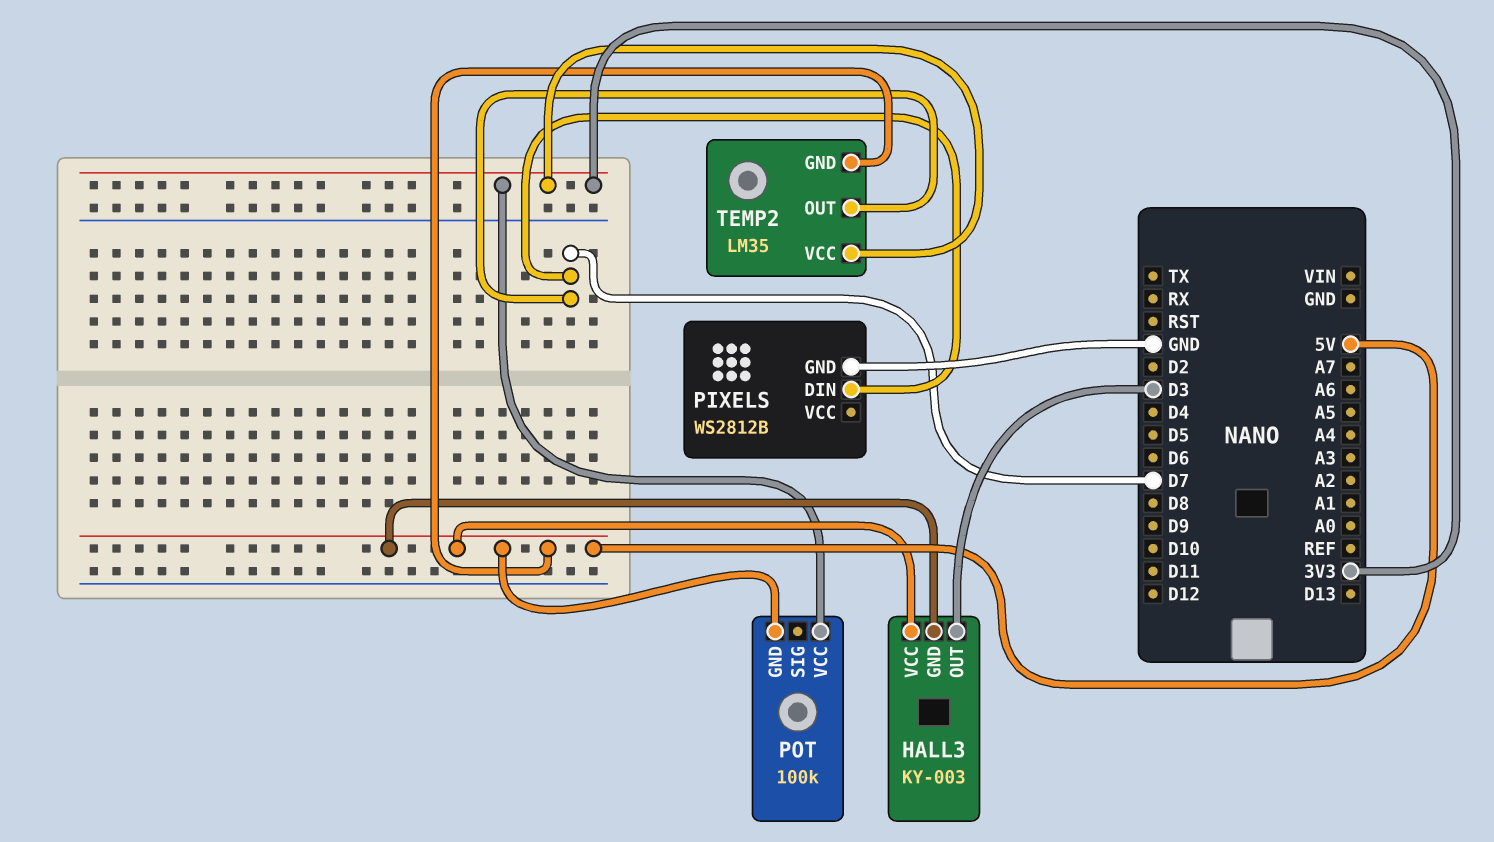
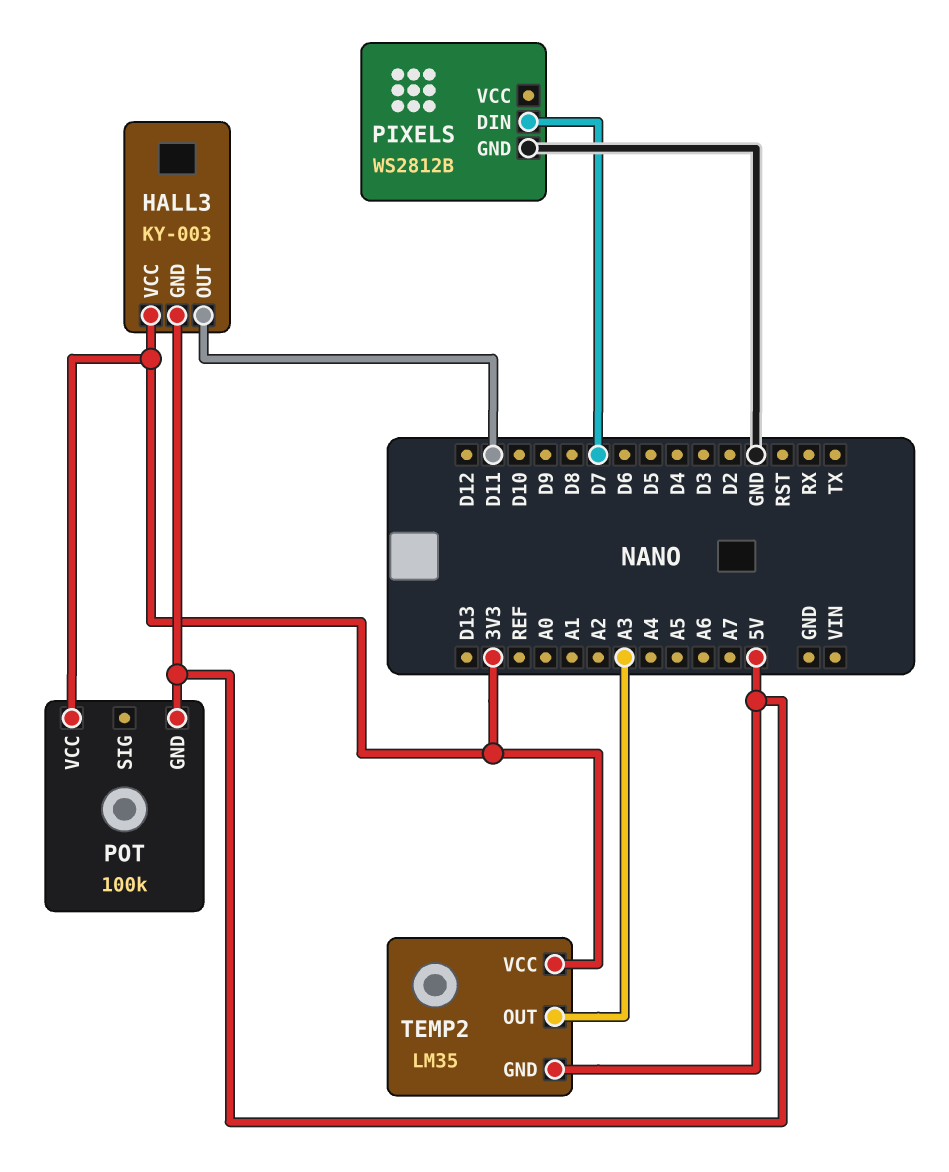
HALL3 pin OUT: D3 -> D11
HALL3 pin VCC: 5V -> 3V3
TEMP2 pin OUT: D7 -> A3

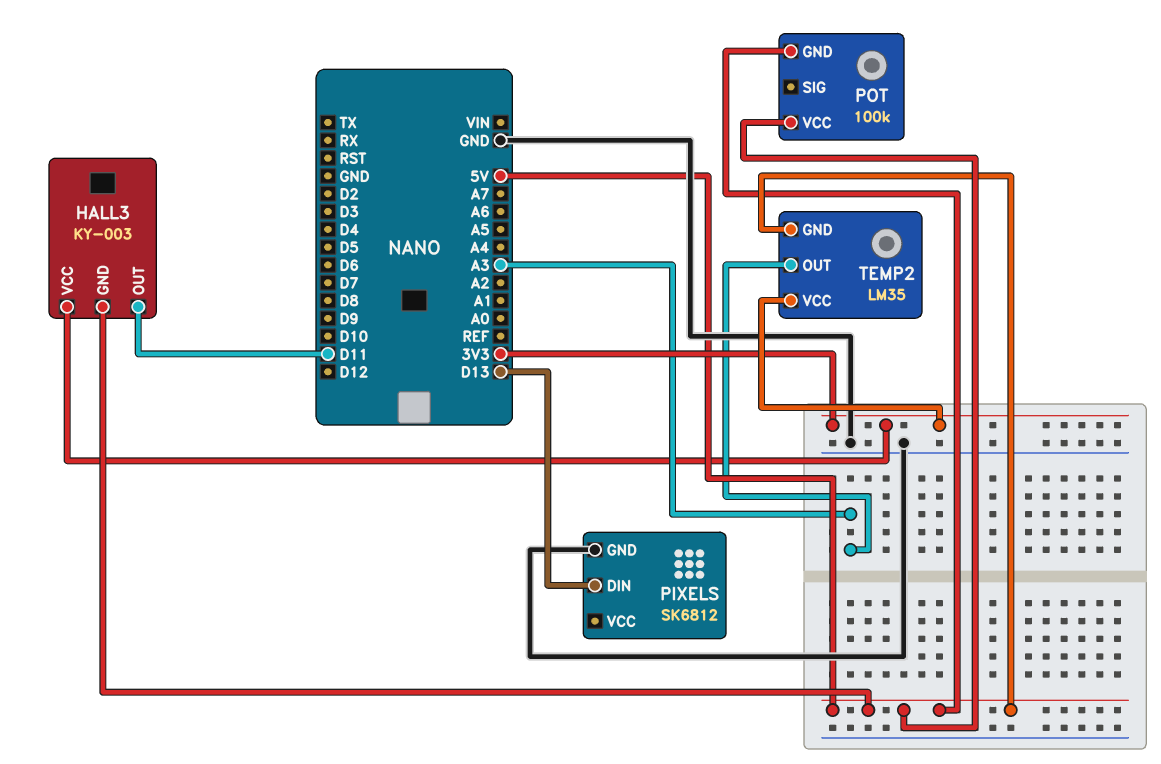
PIXELS: WS2812B -> SK6812
PIXELS pin DIN: D7 -> D13
POT pin VCC: 3V3 -> 5V

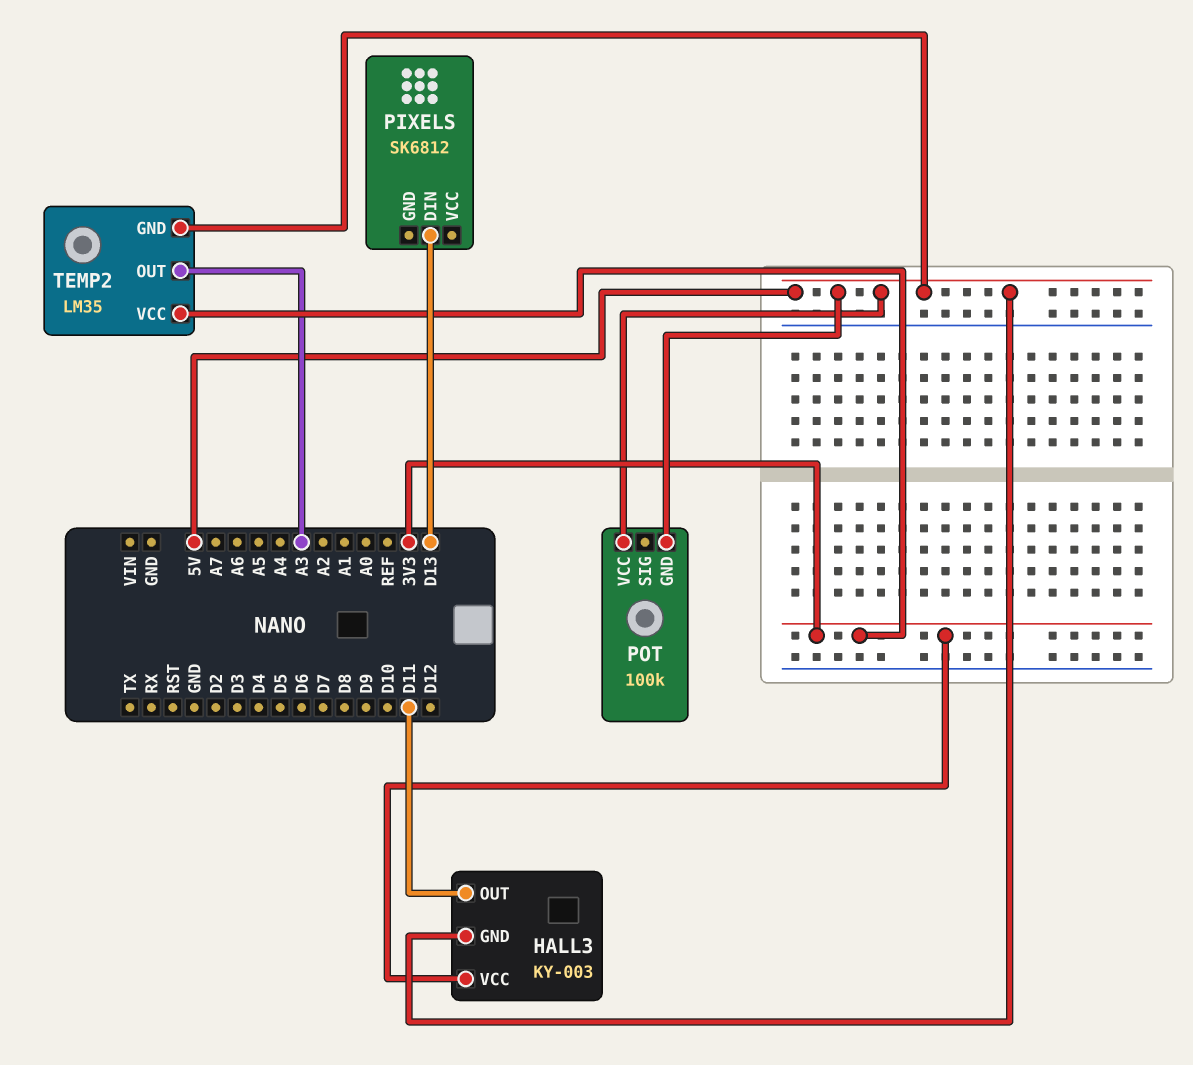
PIXELS pin GND: GND -> none

